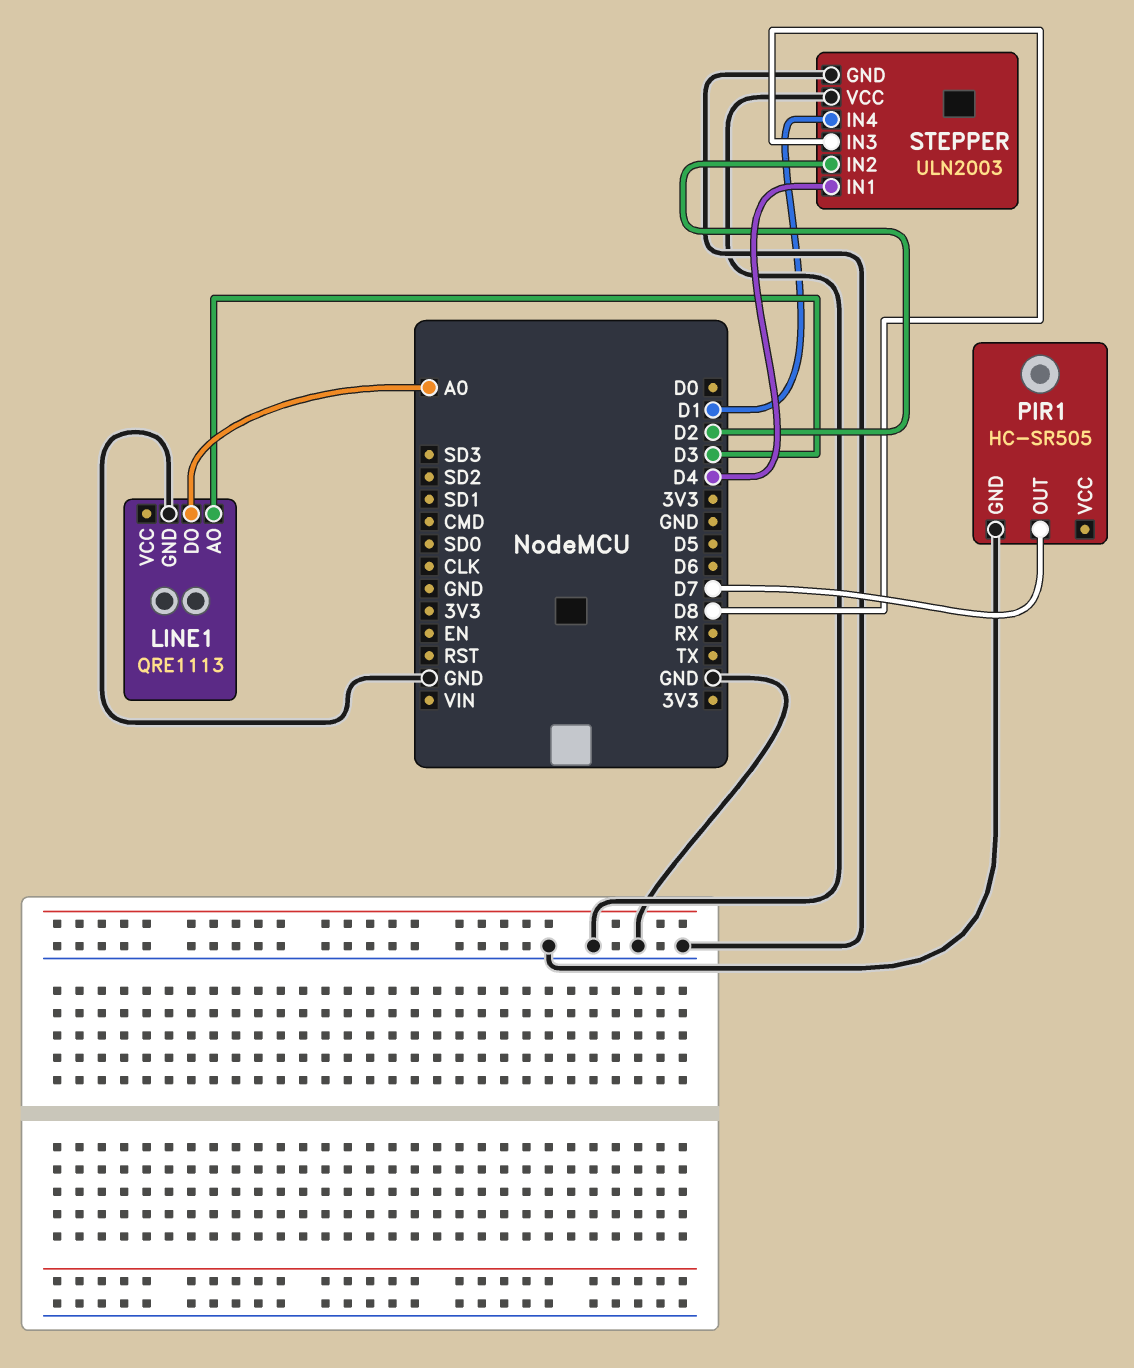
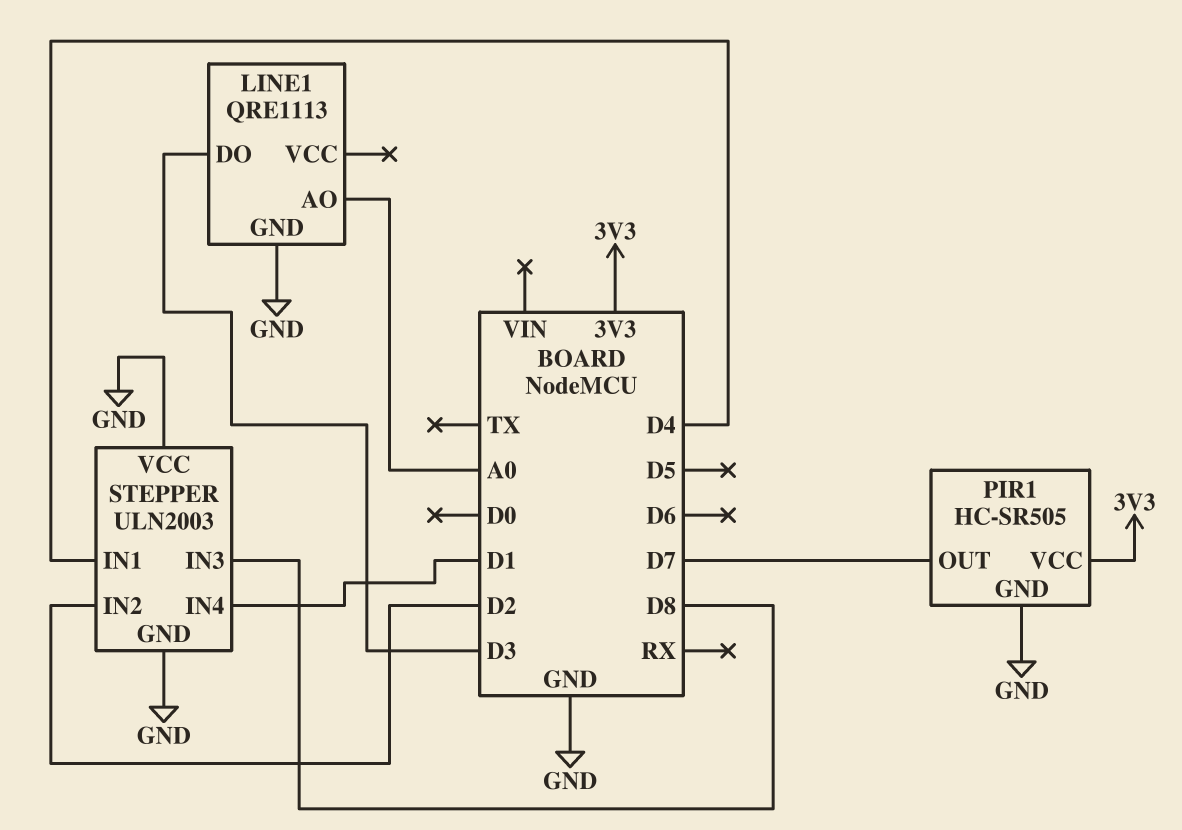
LINE1 pin AO: D3 -> A0
LINE1 pin DO: A0 -> D3
PIR1 pin VCC: none -> 3V3

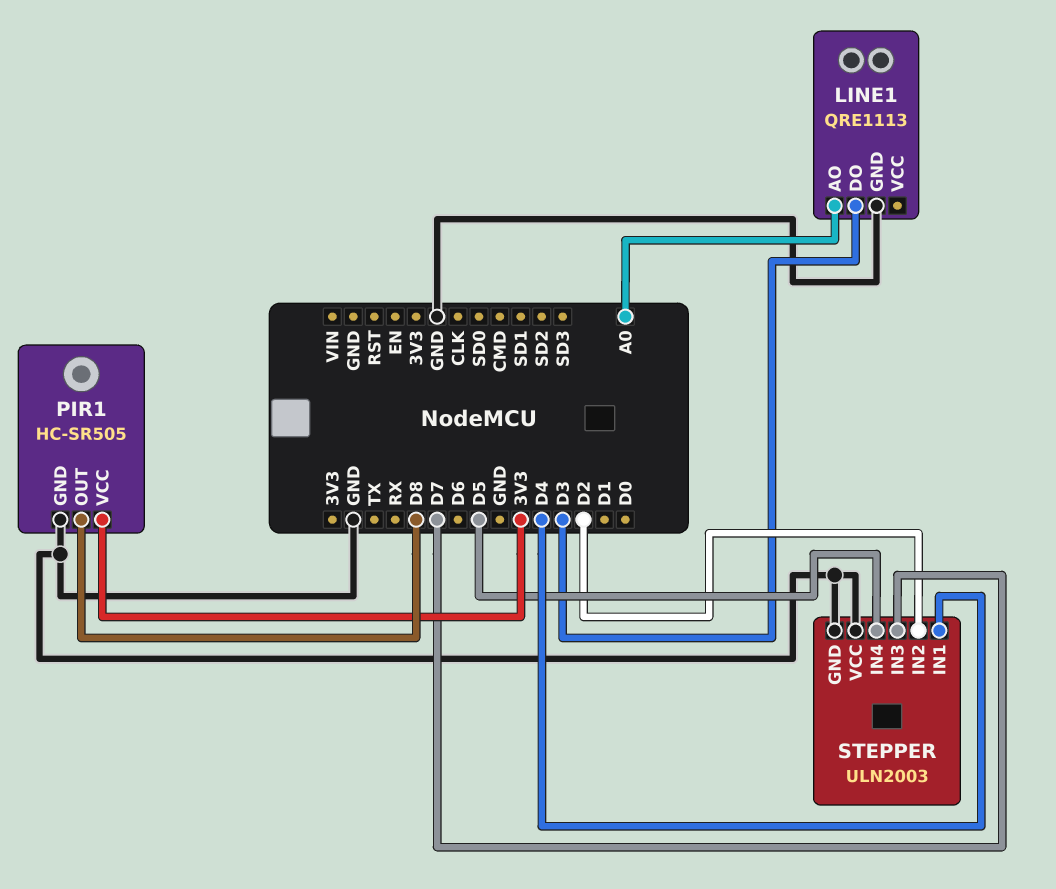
PIR1 pin OUT: D7 -> D8
STEPPER pin IN3: D8 -> D7
STEPPER pin IN4: D1 -> D5

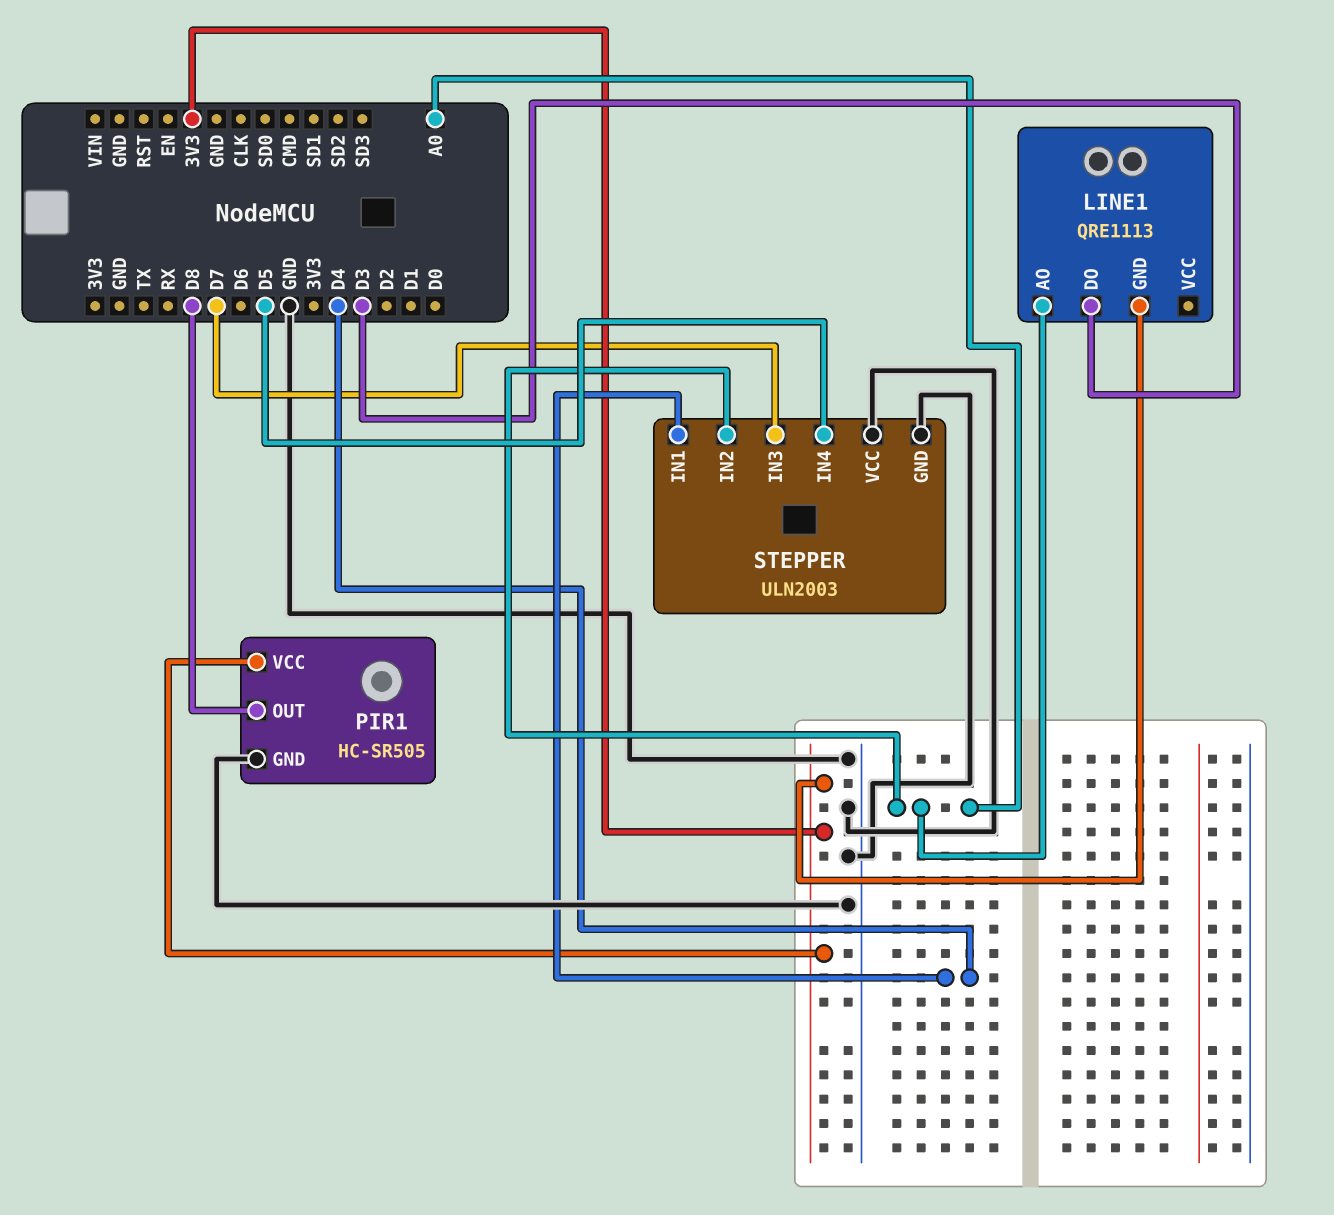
LINE1 pin GND: GND -> 3V3
STEPPER pin IN2: D2 -> A0

